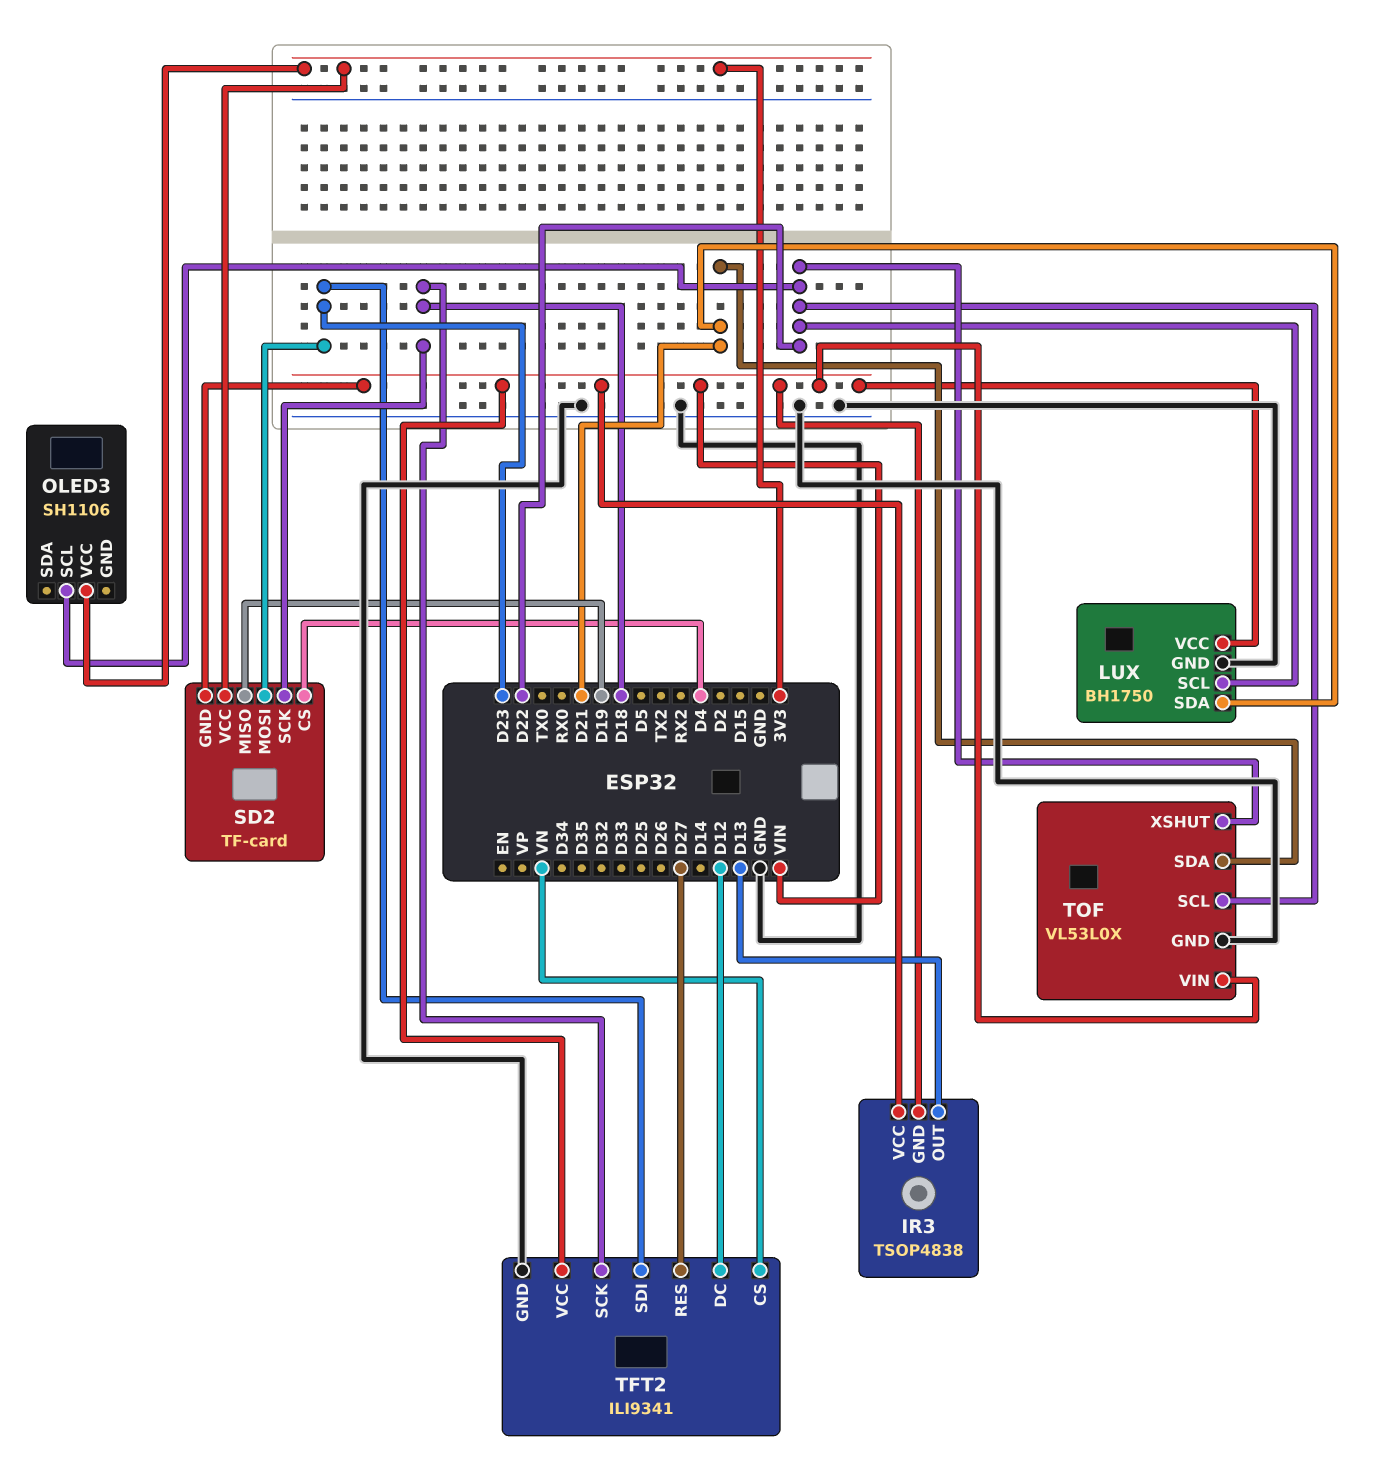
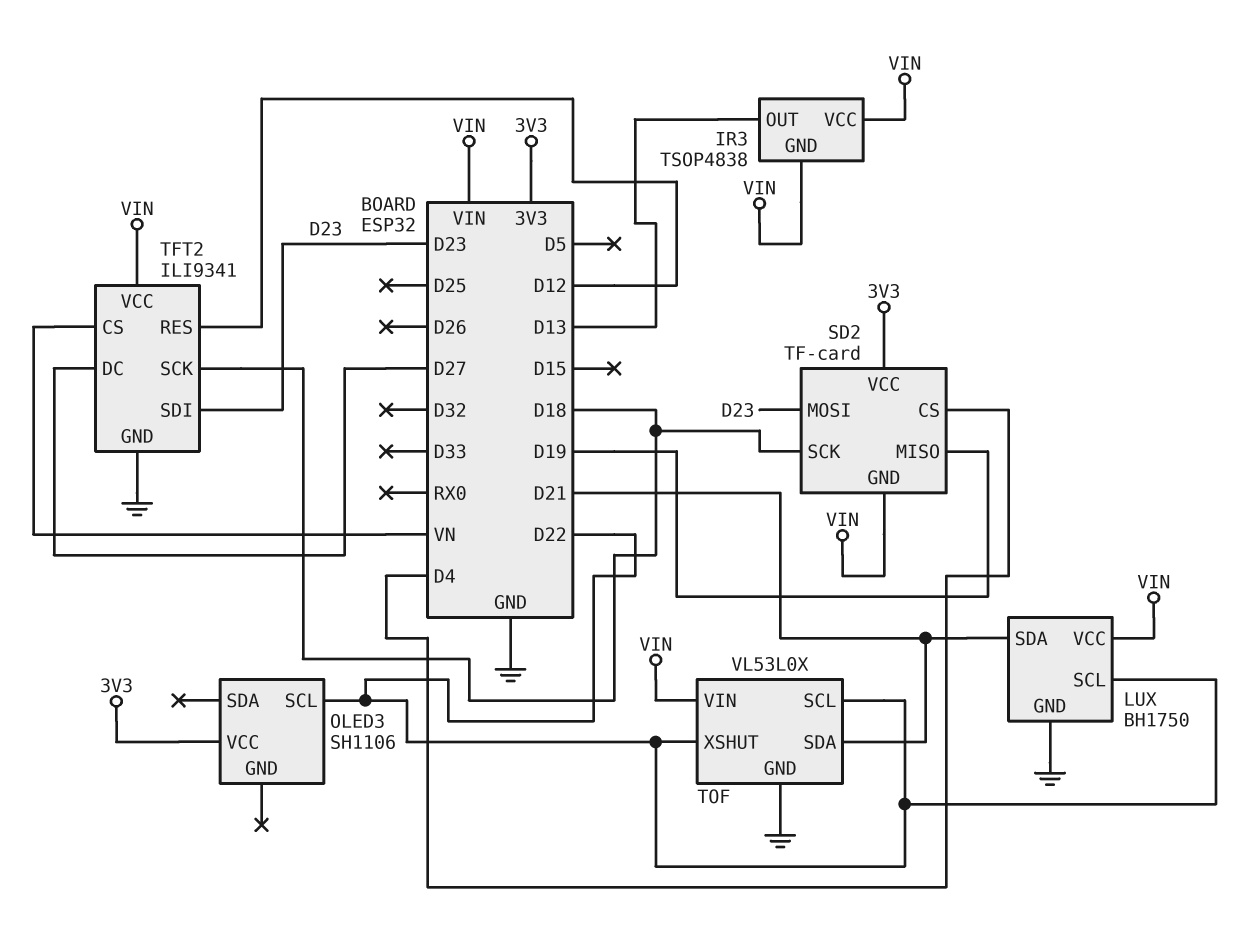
TFT2 pin DC: D12 -> D27
TFT2 pin RES: D27 -> D12

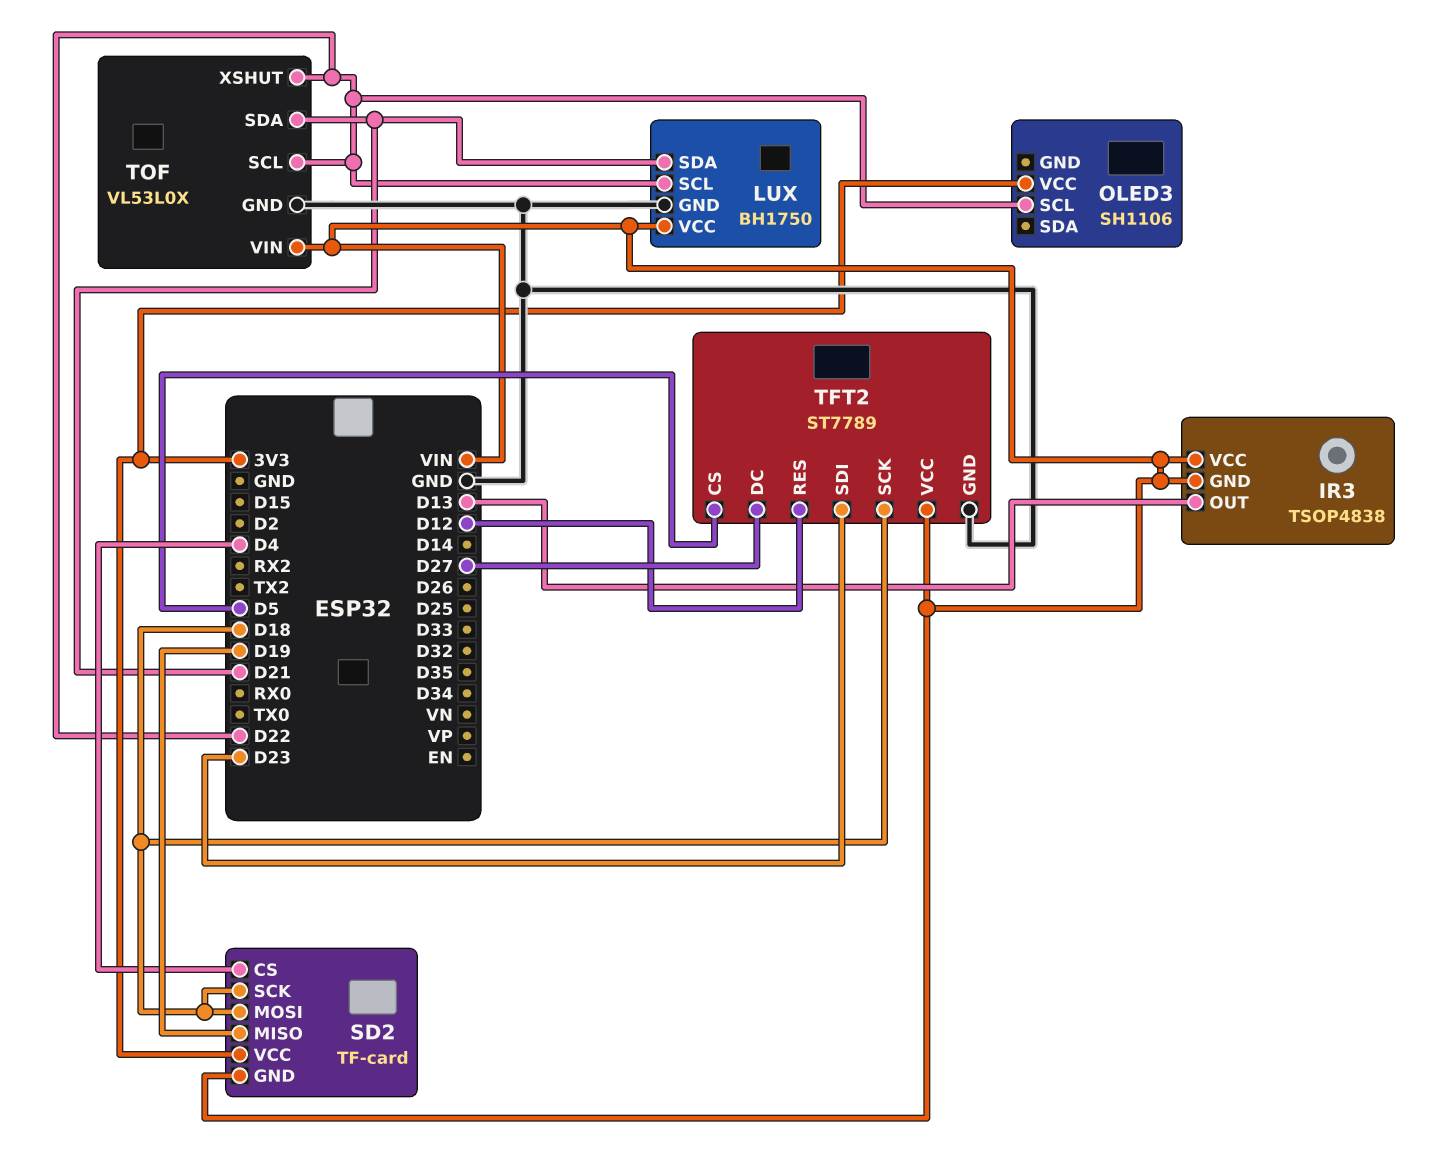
SD2 pin MOSI: D23 -> D18
TFT2: ILI9341 -> ST7789
TFT2 pin CS: VN -> D5

